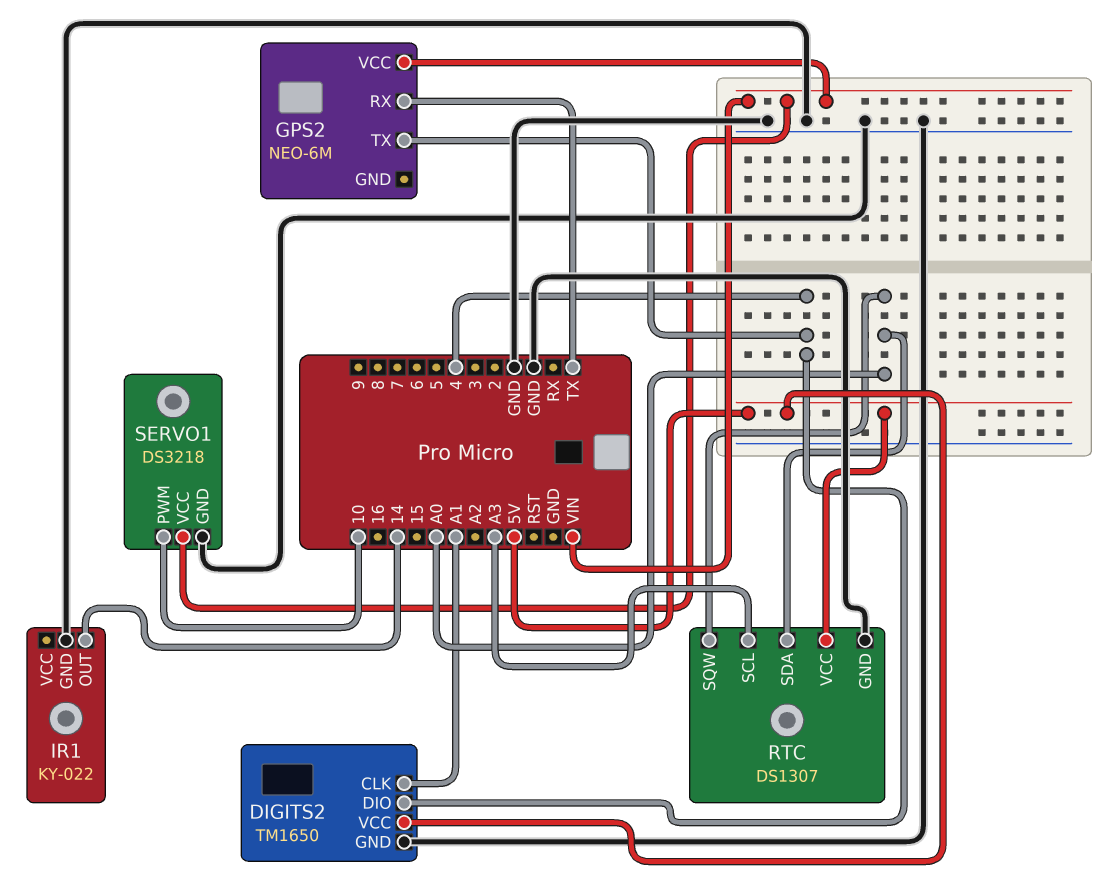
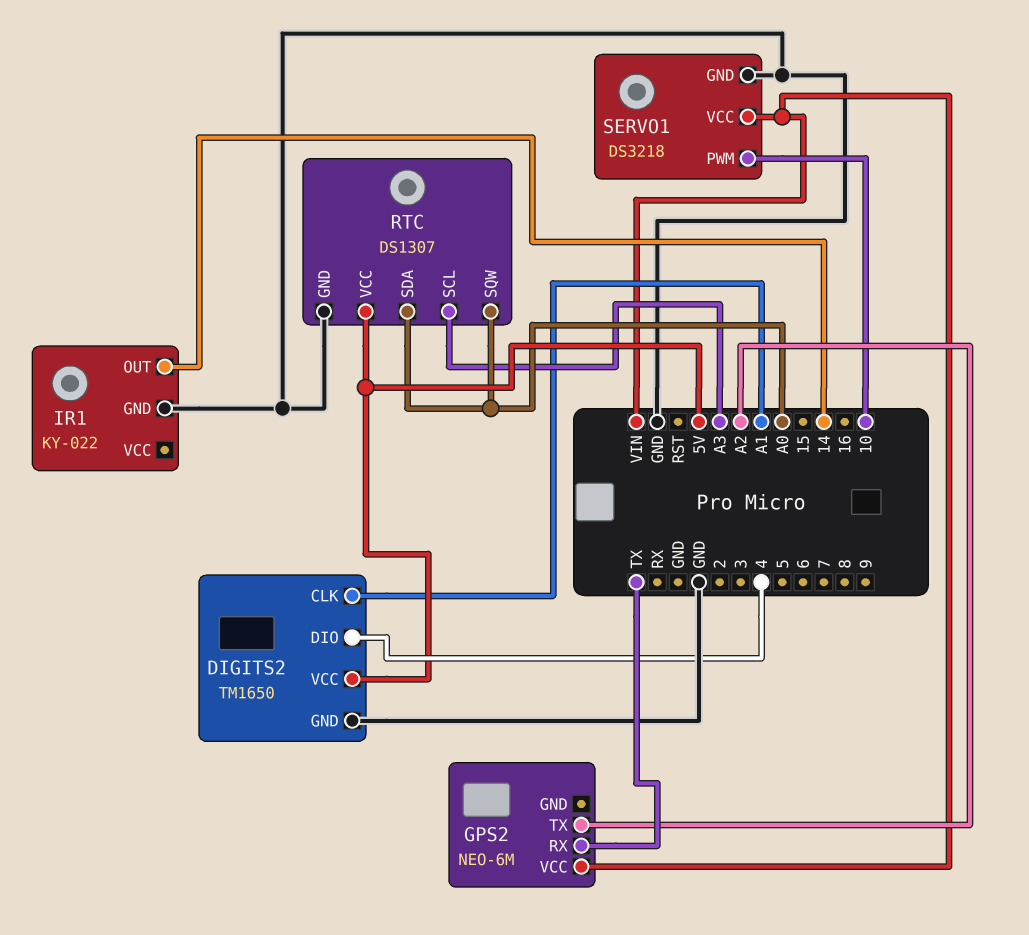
GPS2 pin TX: 4 -> A2

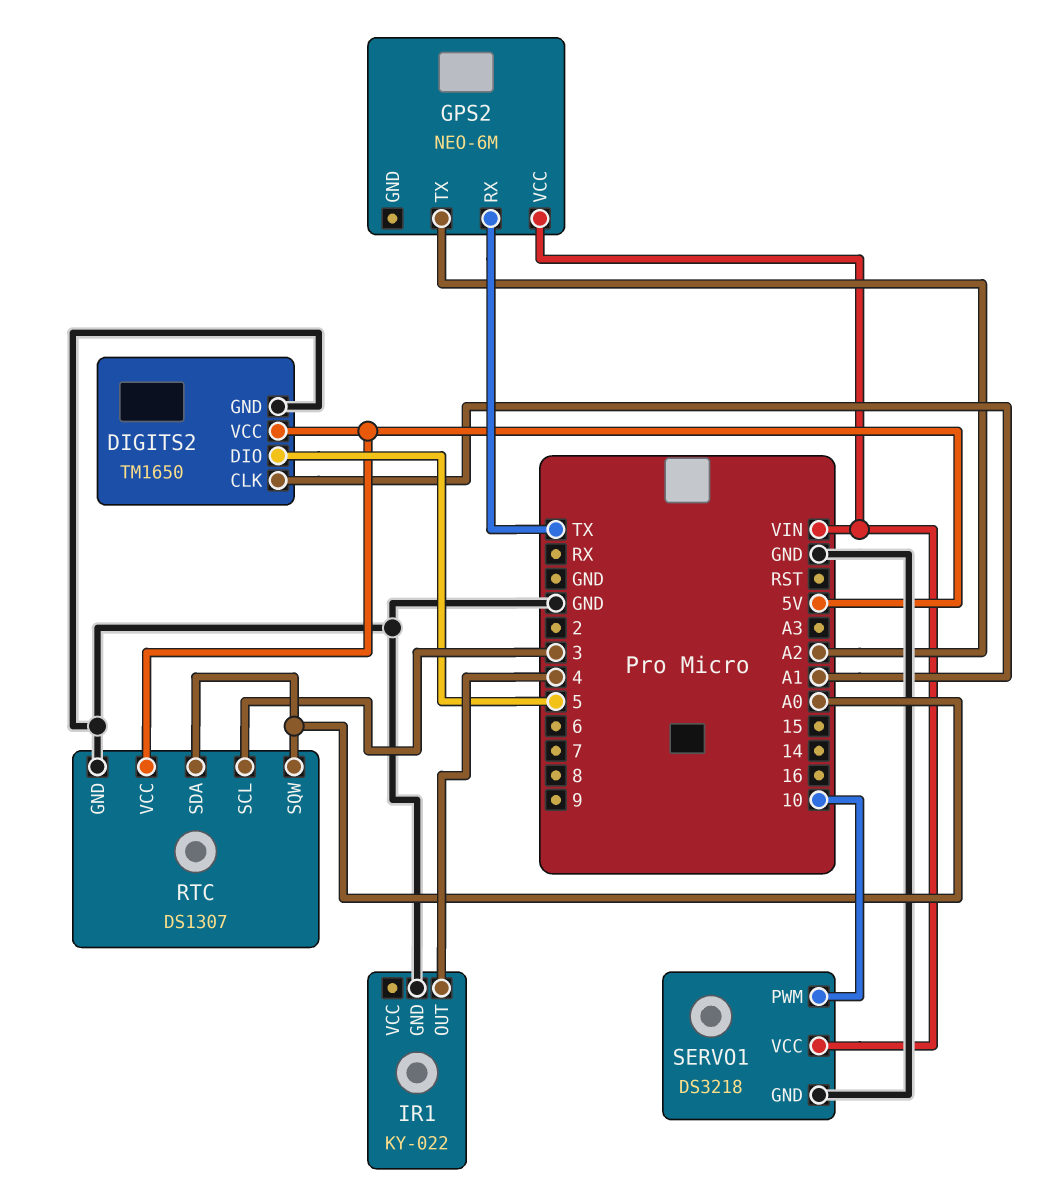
DIGITS2 pin DIO: 4 -> 5
IR1 pin OUT: 14 -> 4
RTC pin SCL: A3 -> 3

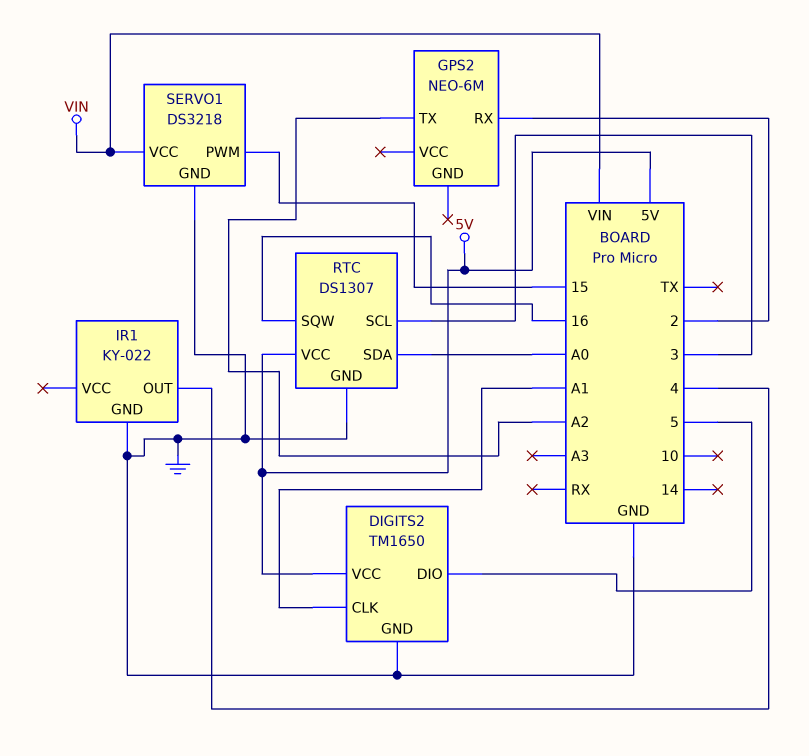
GPS2 pin RX: TX -> 2
GPS2 pin VCC: VIN -> none
RTC pin SQW: A0 -> 16
SERVO1 pin PWM: 10 -> 15

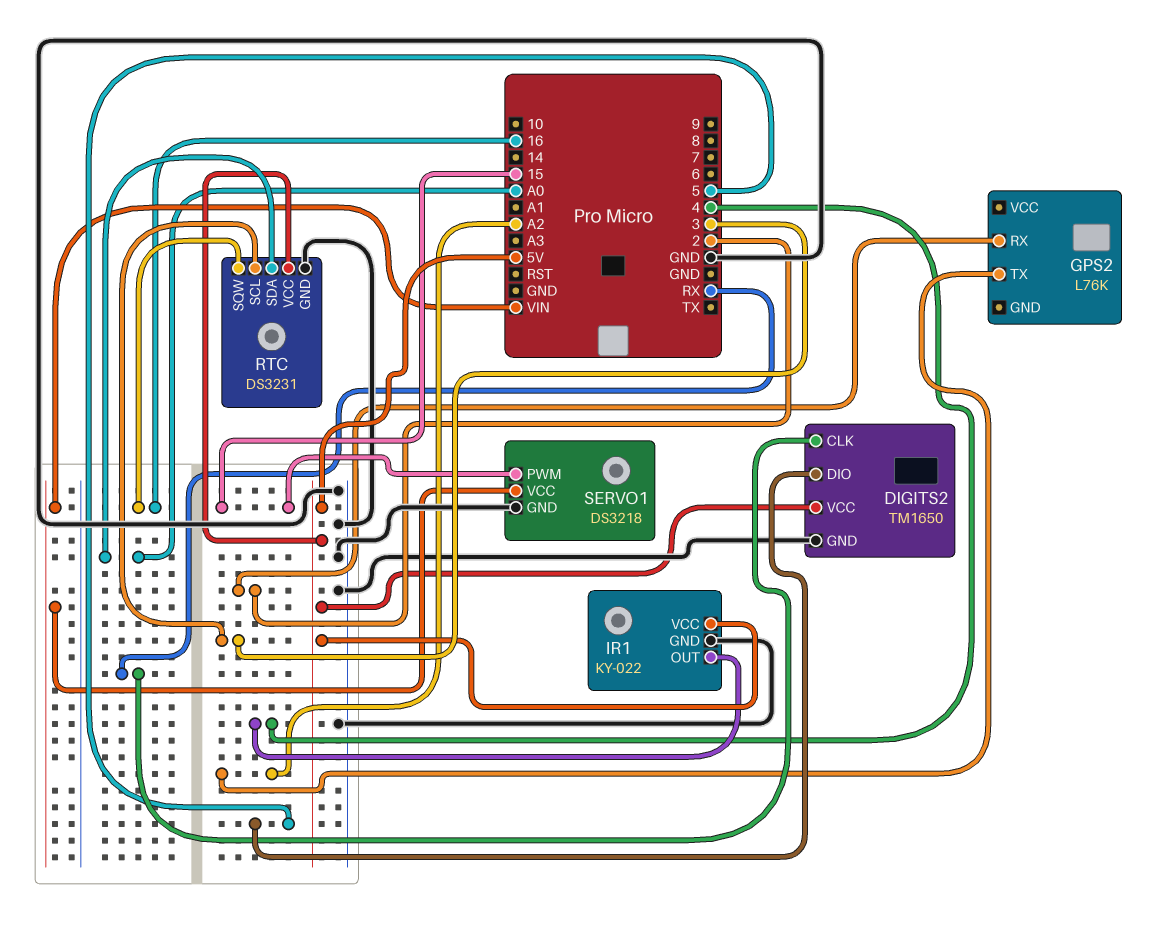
DIGITS2 pin CLK: A1 -> RX
GPS2: NEO-6M -> L76K
IR1 pin VCC: none -> 5V
RTC: DS1307 -> DS3231

